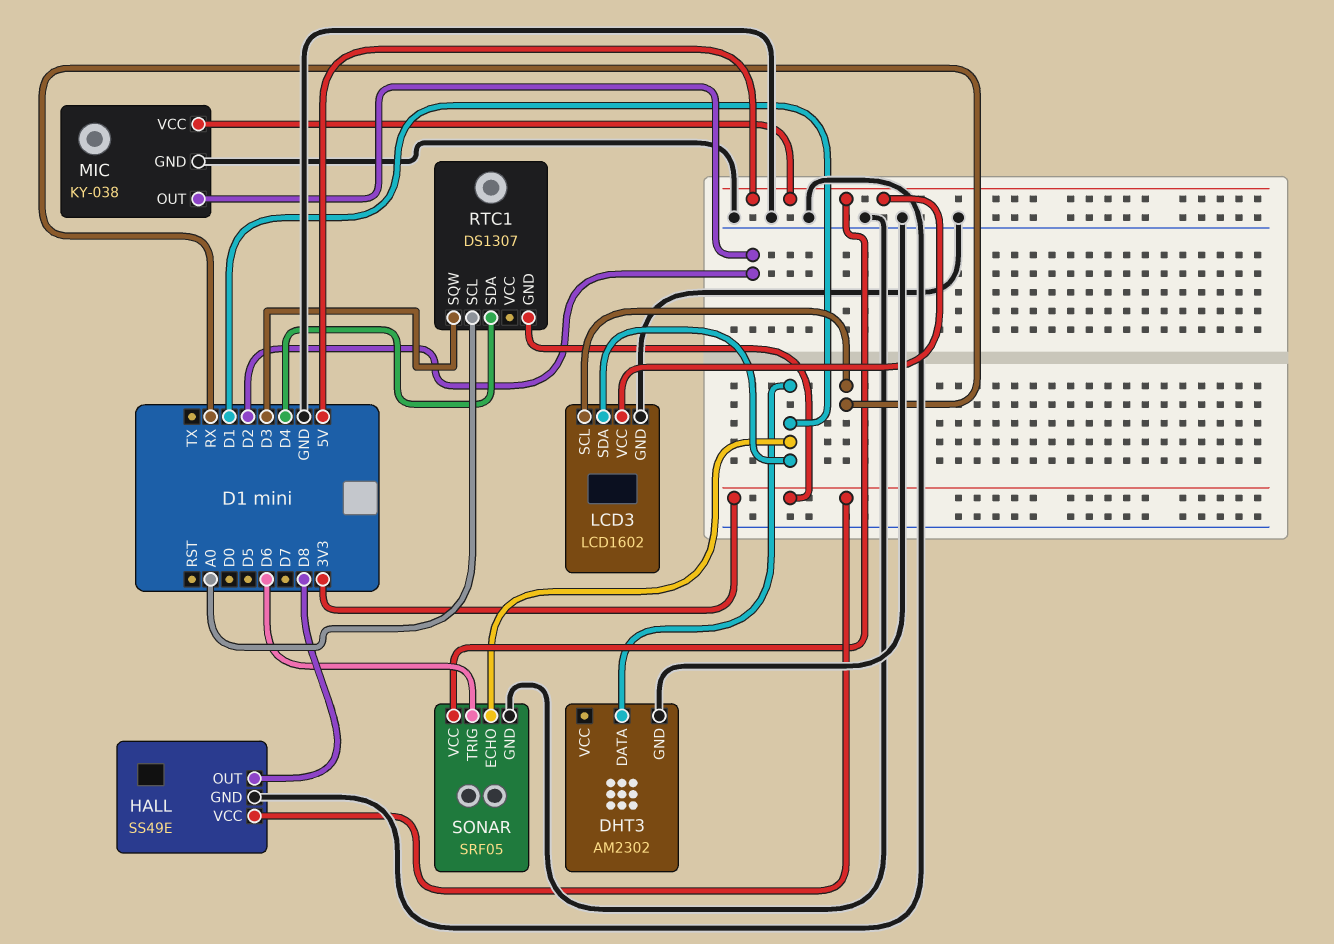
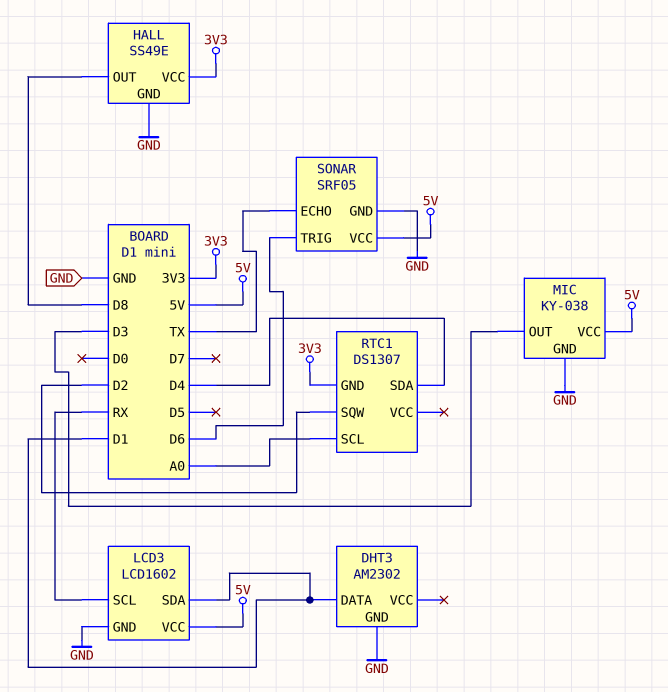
MIC pin OUT: D2 -> D3
RTC1 pin SQW: D3 -> D2
SONAR pin ECHO: D1 -> TX

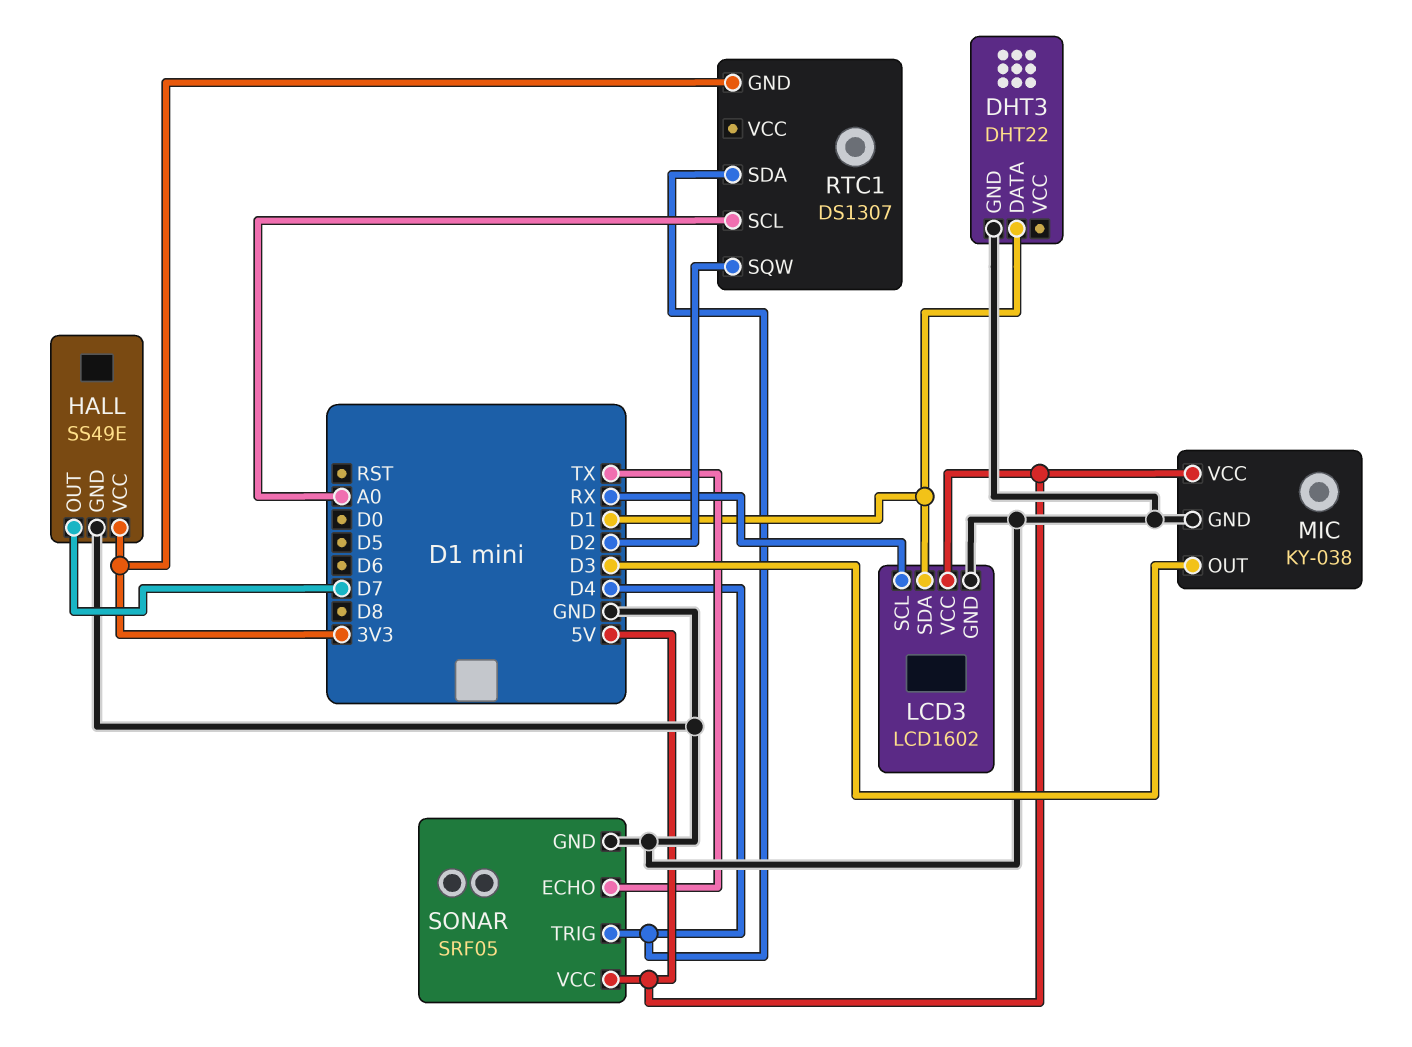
DHT3: AM2302 -> DHT22
HALL pin OUT: D8 -> D7
SONAR pin TRIG: D6 -> D4

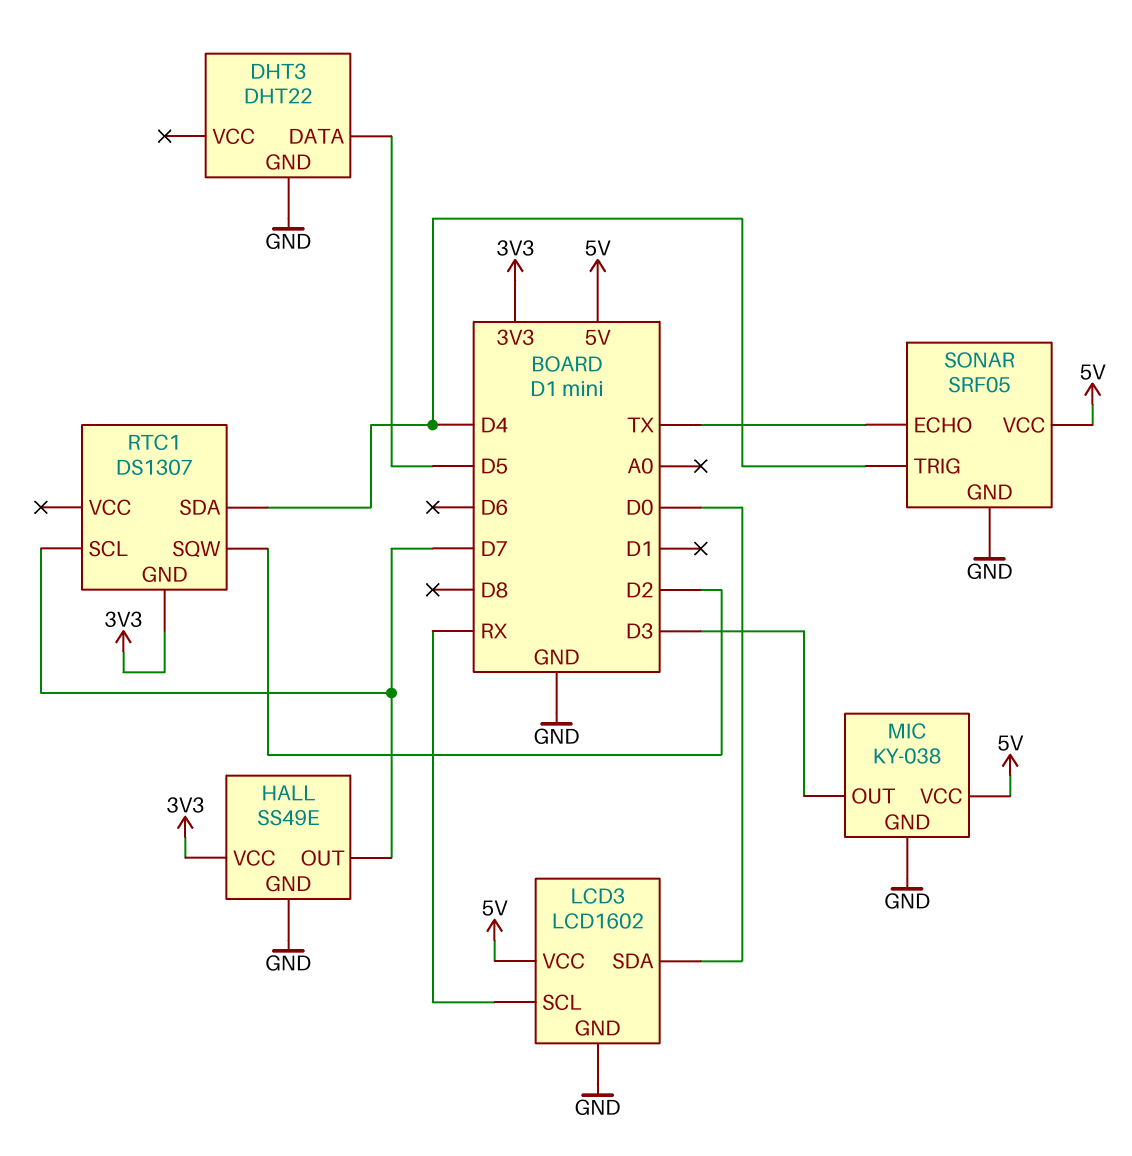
DHT3 pin DATA: D1 -> D5
LCD3 pin SDA: D1 -> D0
RTC1 pin SCL: A0 -> D7

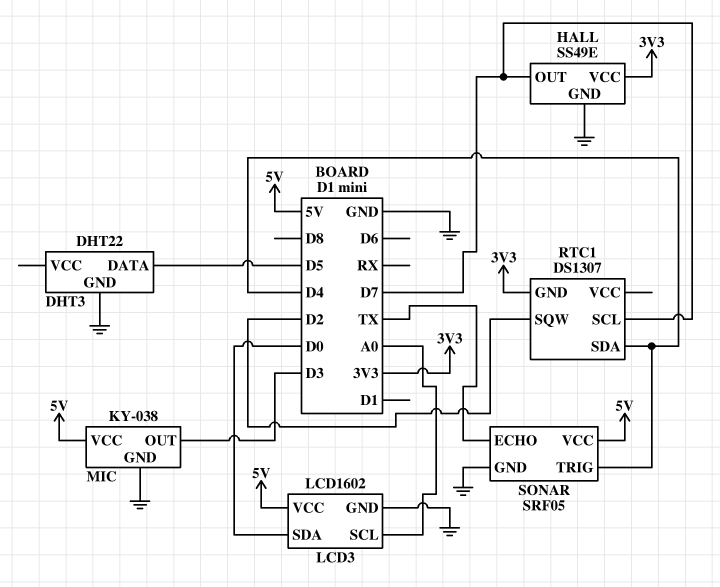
LCD3 pin SCL: RX -> A0

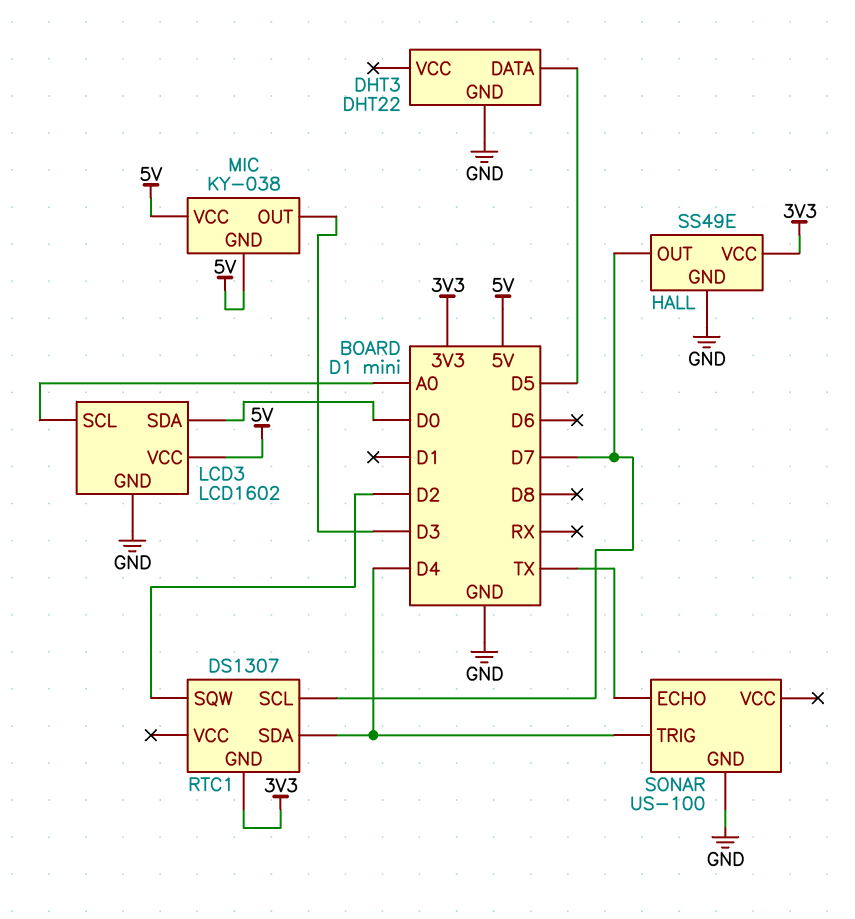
MIC pin GND: GND -> 5V
SONAR: SRF05 -> US-100
SONAR pin VCC: 5V -> none

